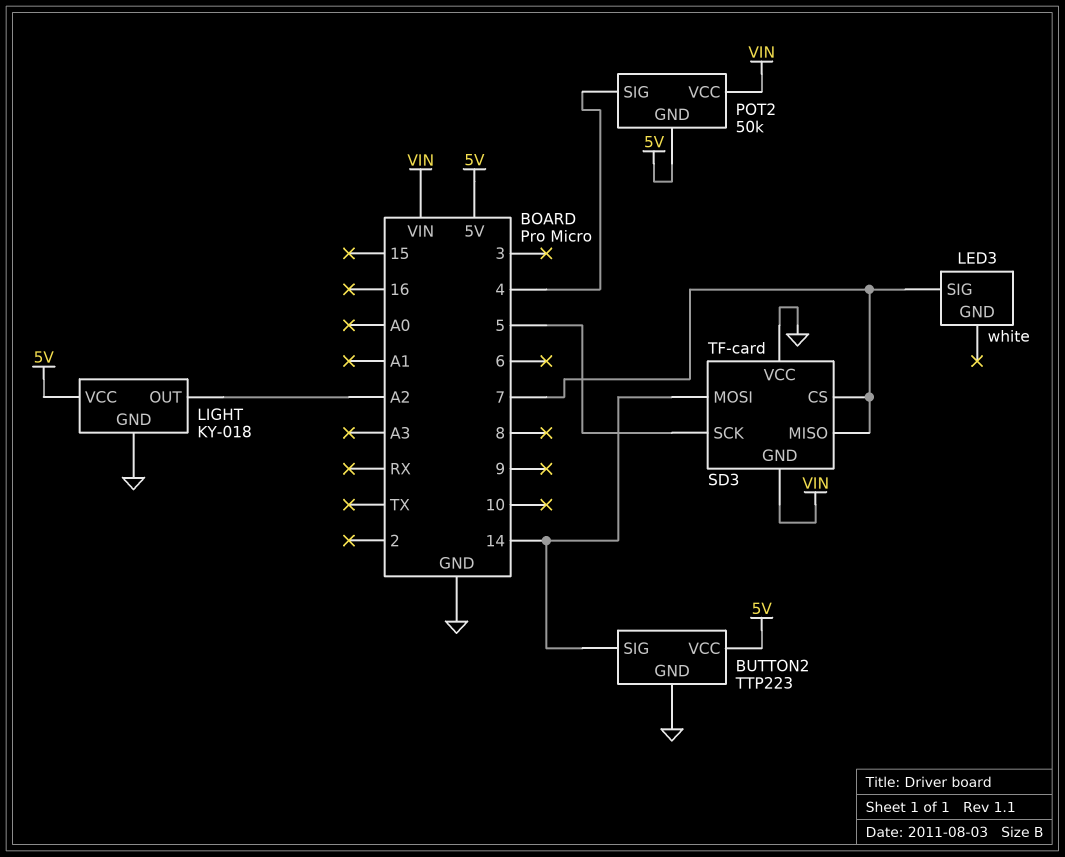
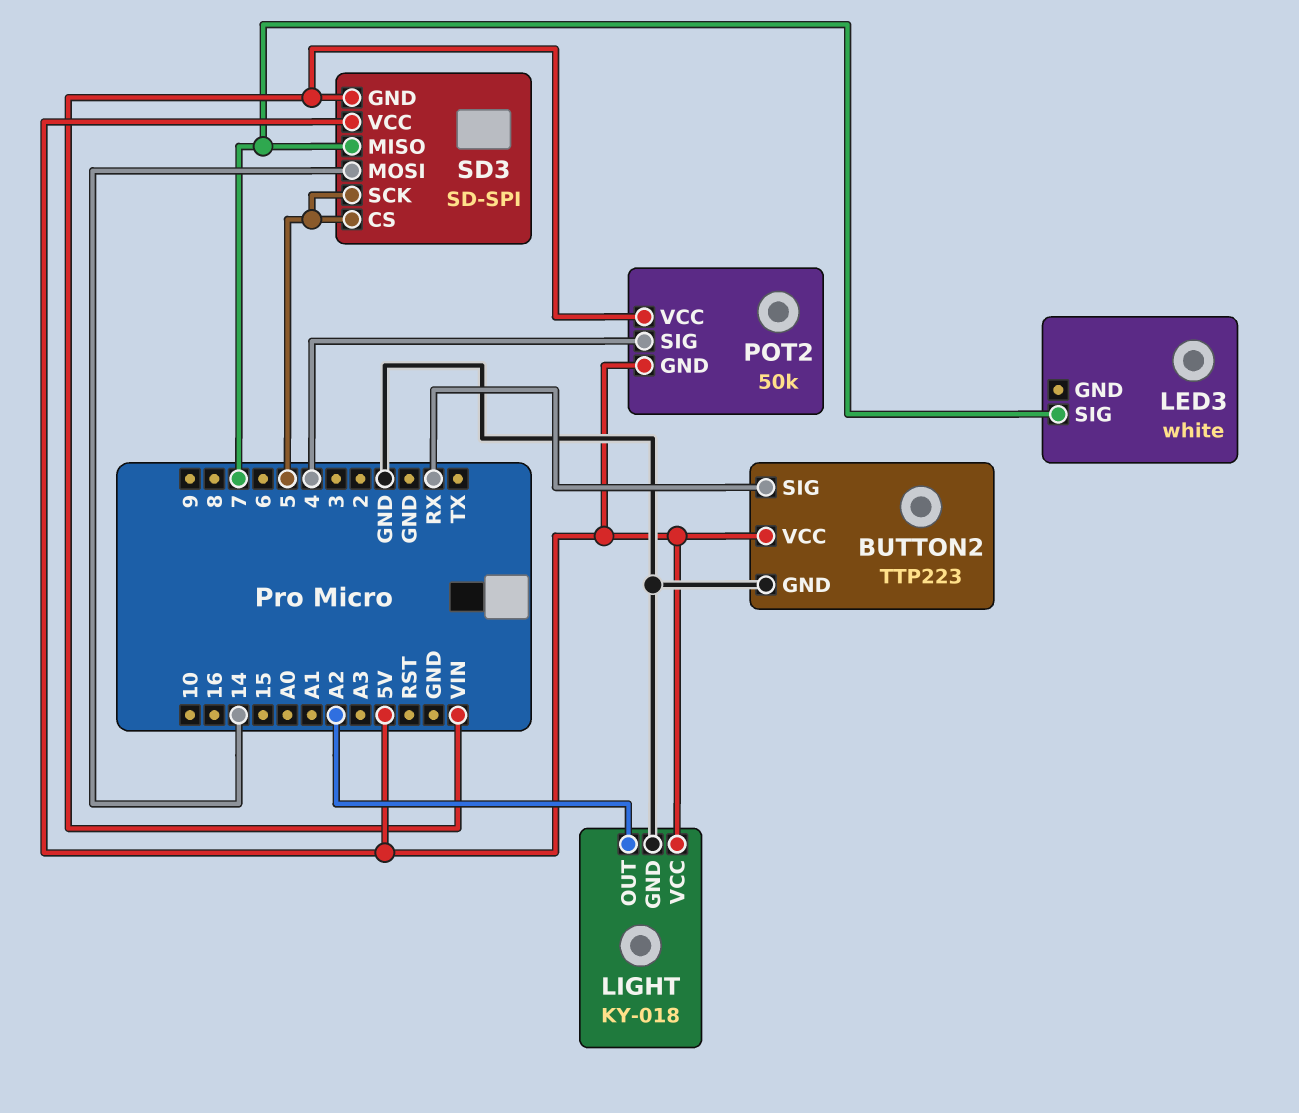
BUTTON2 pin SIG: 14 -> RX
SD3: TF-card -> SD-SPI
SD3 pin CS: 7 -> 5
SD3 pin VCC: GND -> 5V

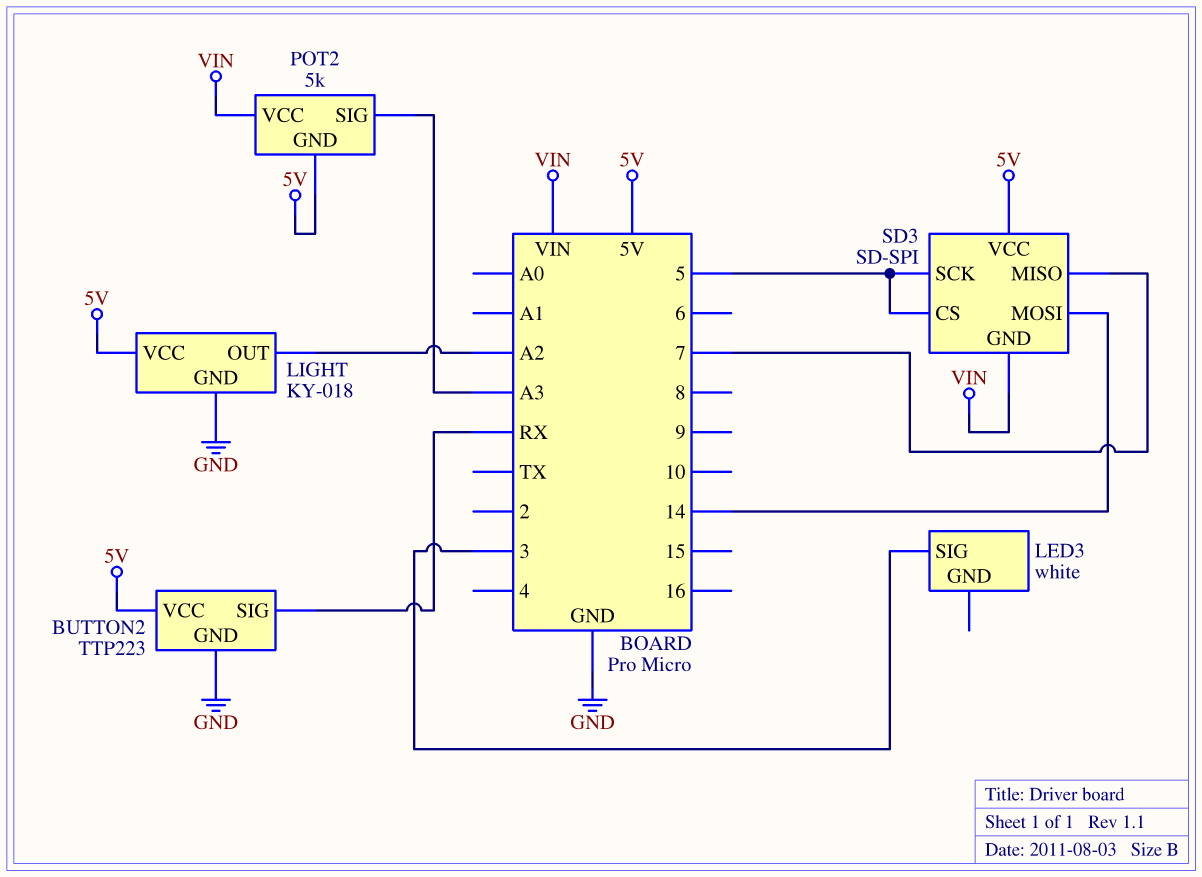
LED3 pin SIG: 7 -> 3
POT2: 50k -> 5k
POT2 pin SIG: 4 -> A3

